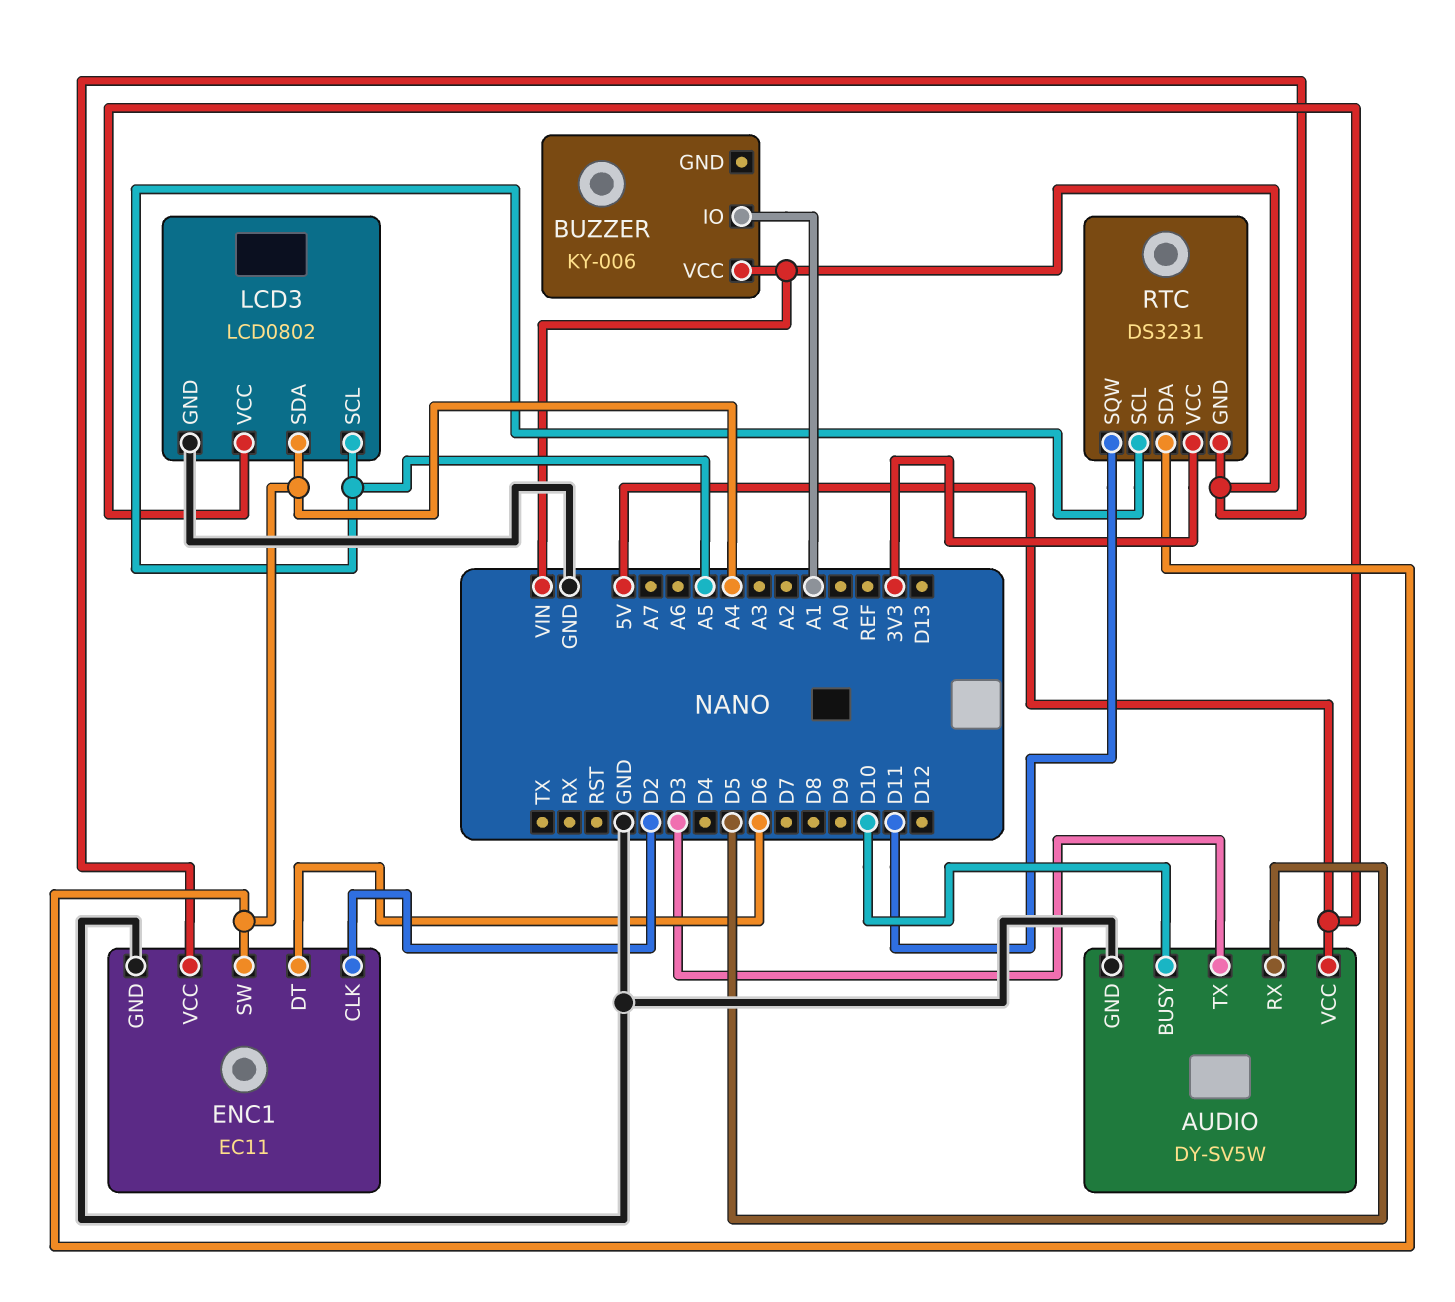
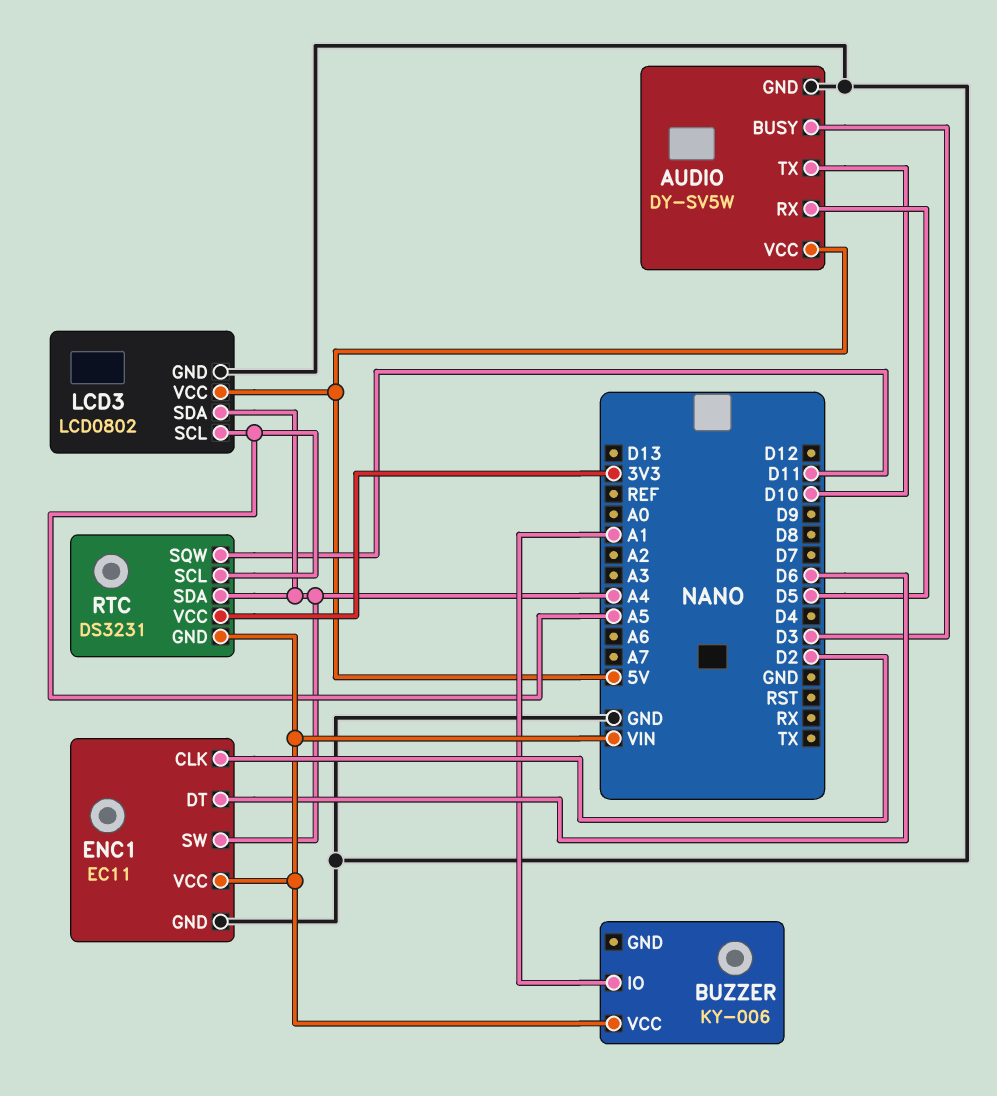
AUDIO pin BUSY: D10 -> D3
AUDIO pin TX: D3 -> D10

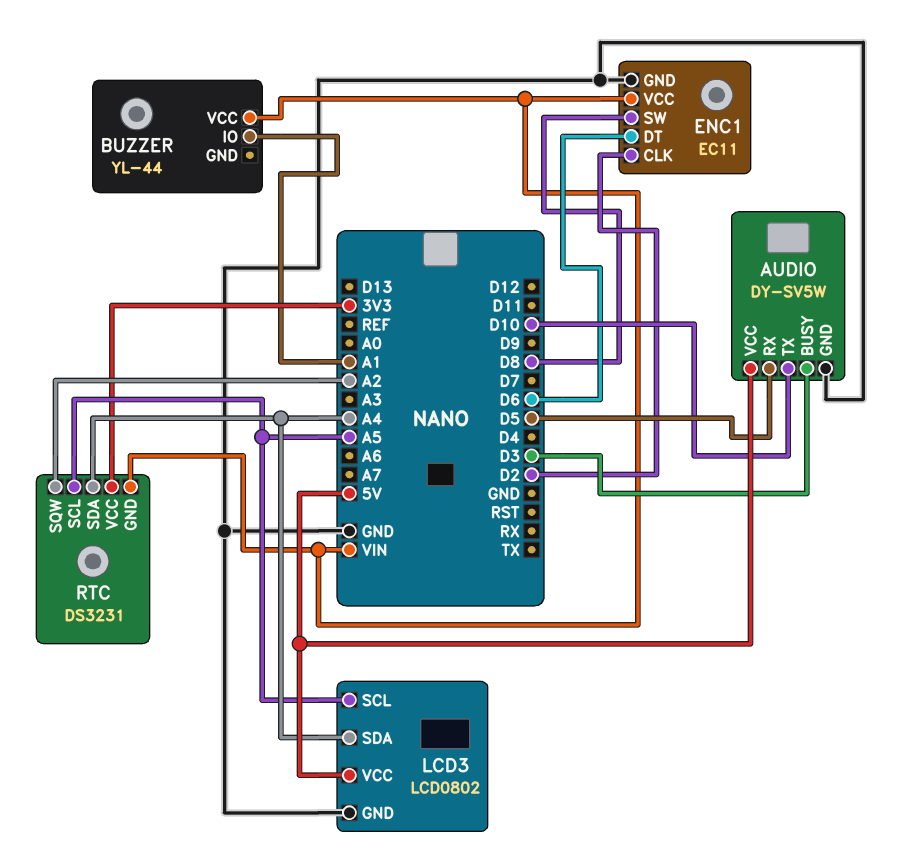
BUZZER: KY-006 -> YL-44
ENC1 pin SW: A4 -> D8
RTC pin SQW: D11 -> A2

